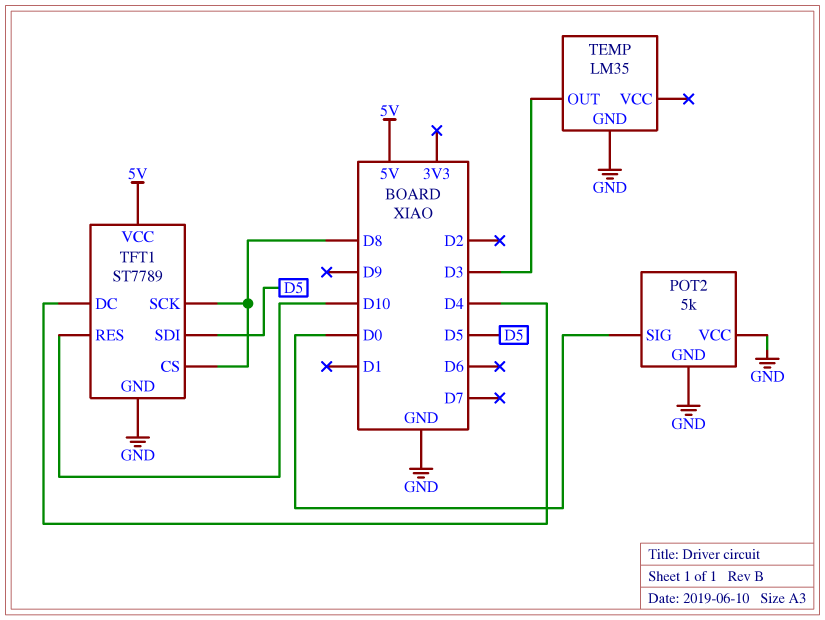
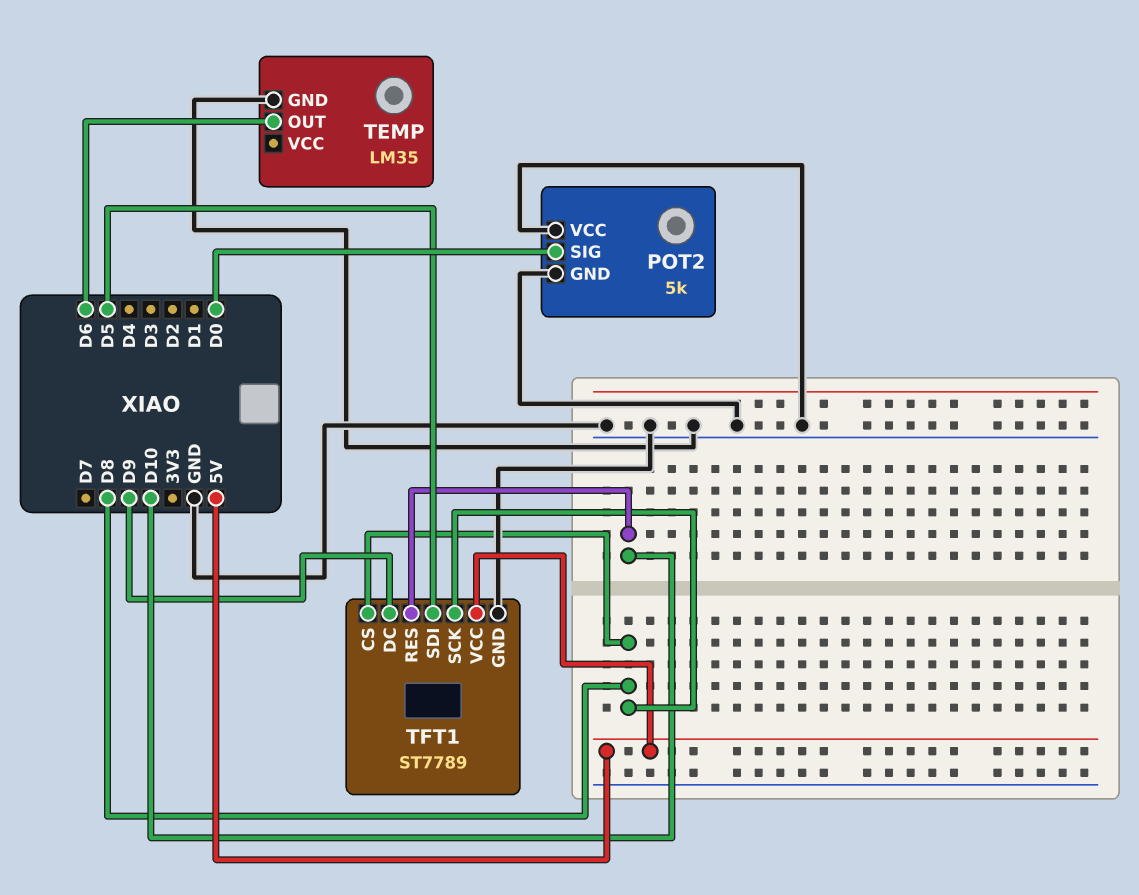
TEMP pin OUT: D3 -> D6
TFT1 pin DC: D4 -> D9

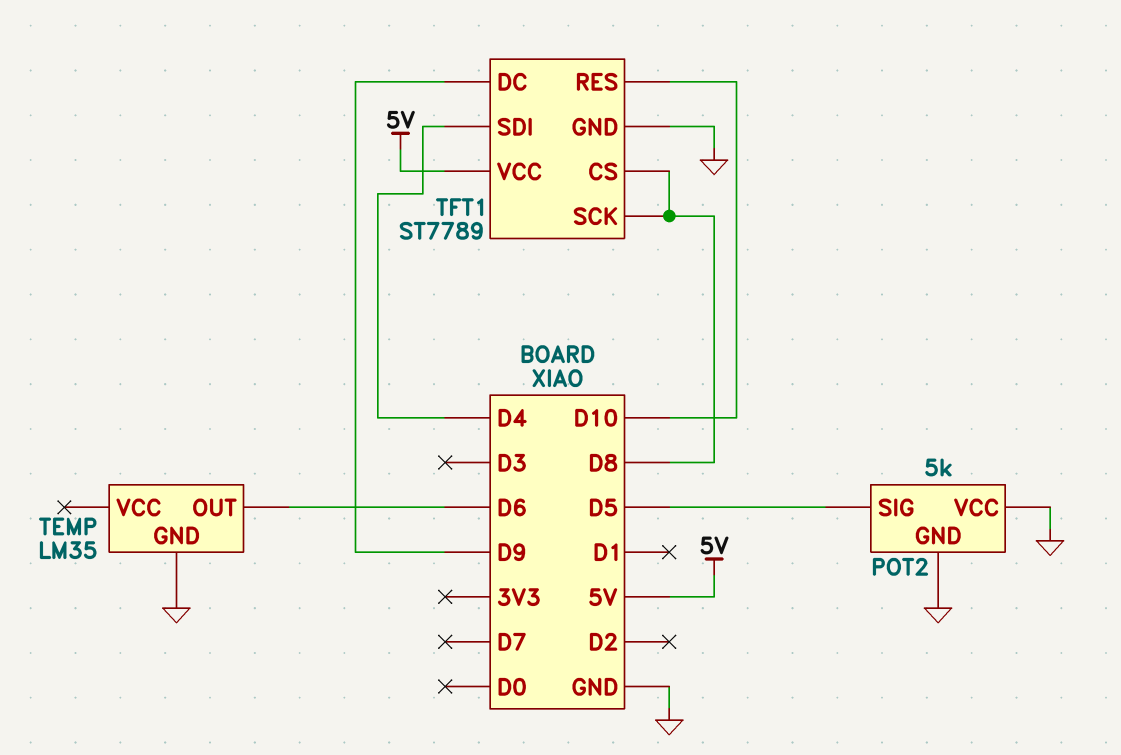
POT2 pin SIG: D0 -> D5
TFT1 pin SDI: D5 -> D4

